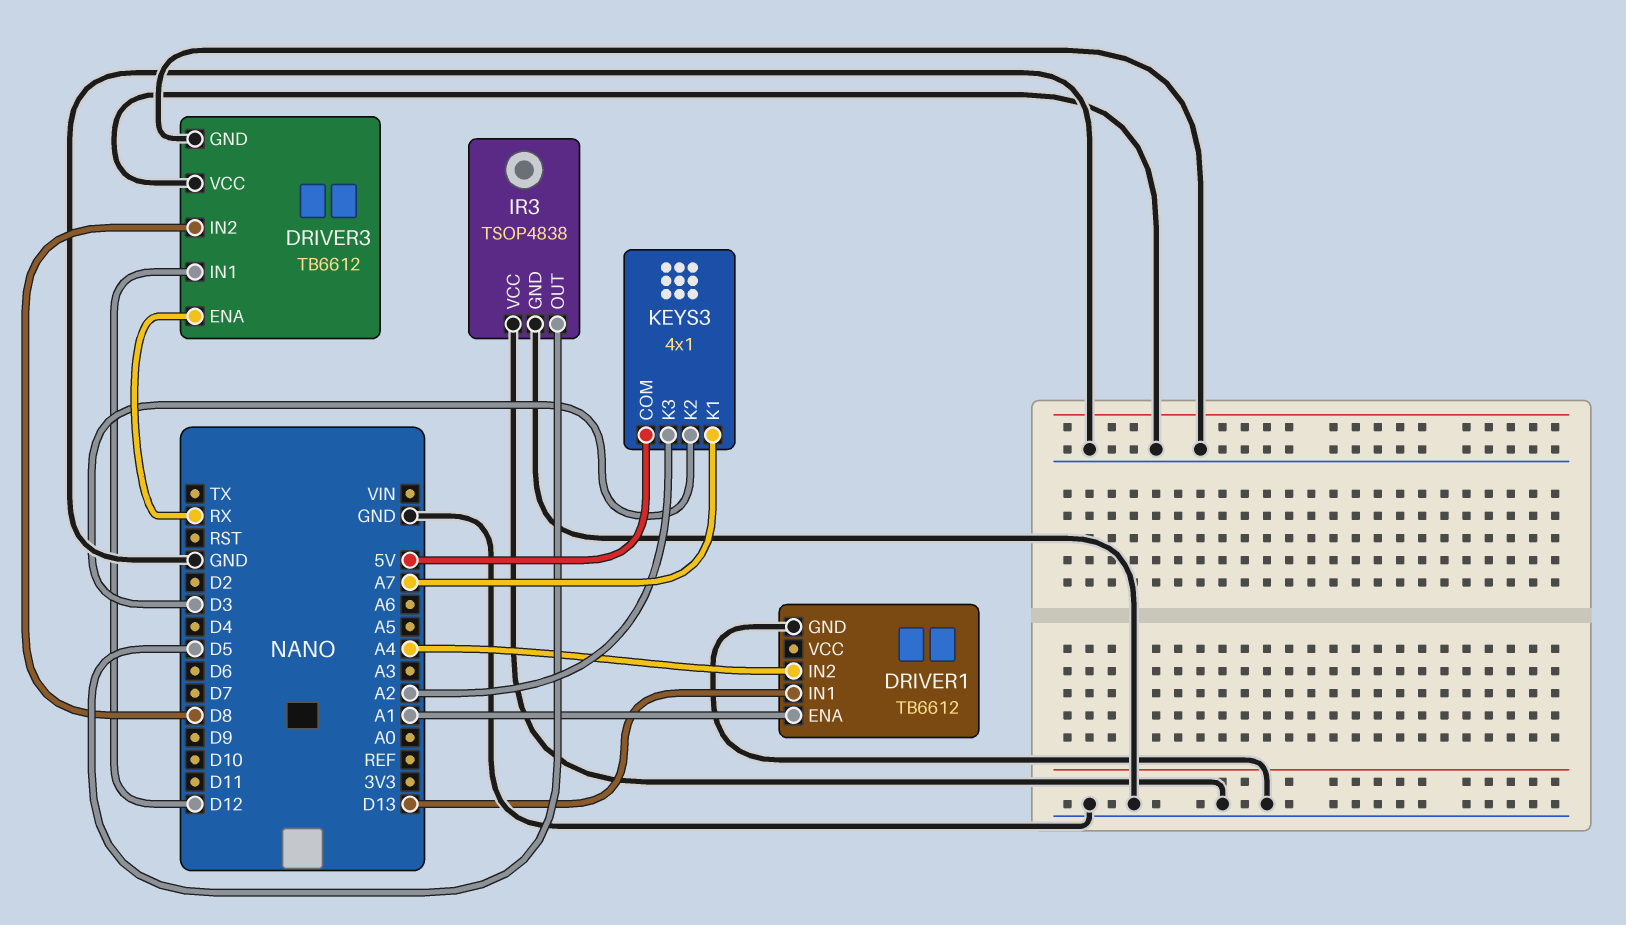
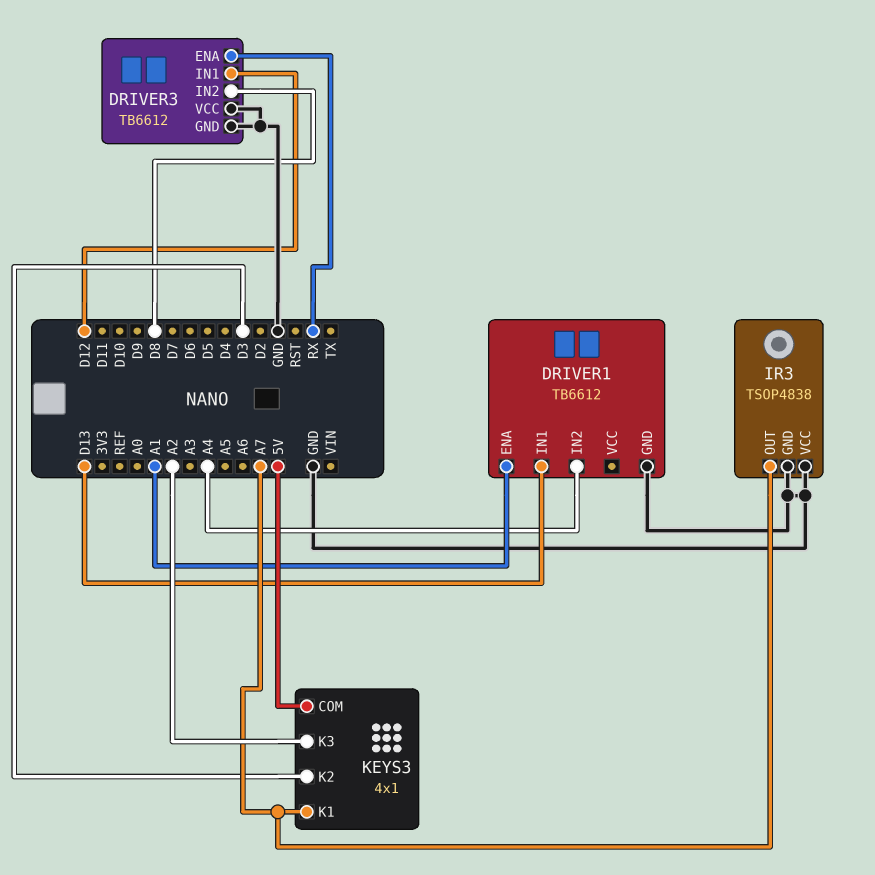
IR3 pin OUT: D5 -> A7

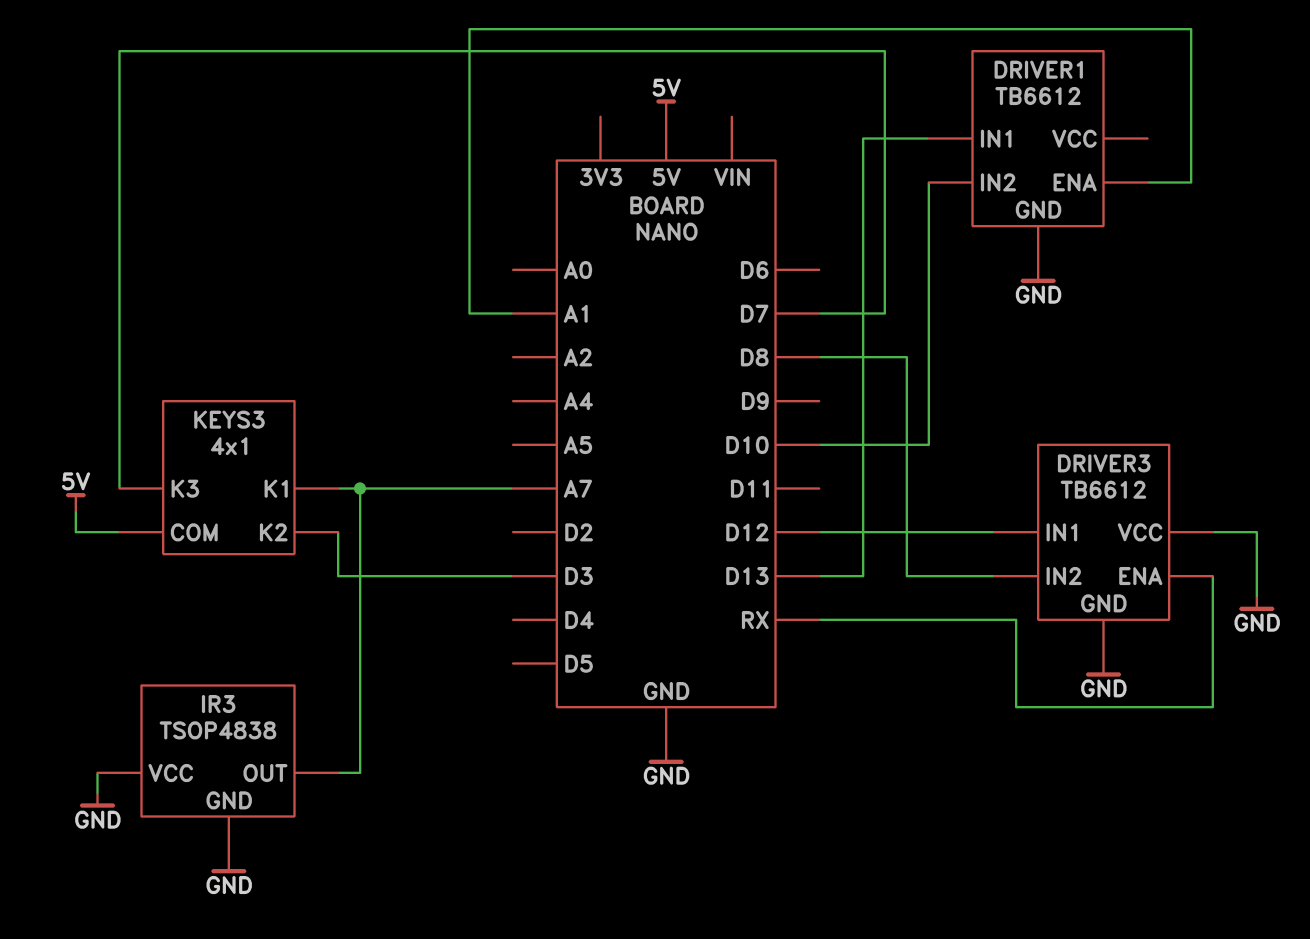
DRIVER1 pin IN2: A4 -> D10
KEYS3 pin K3: A2 -> D7

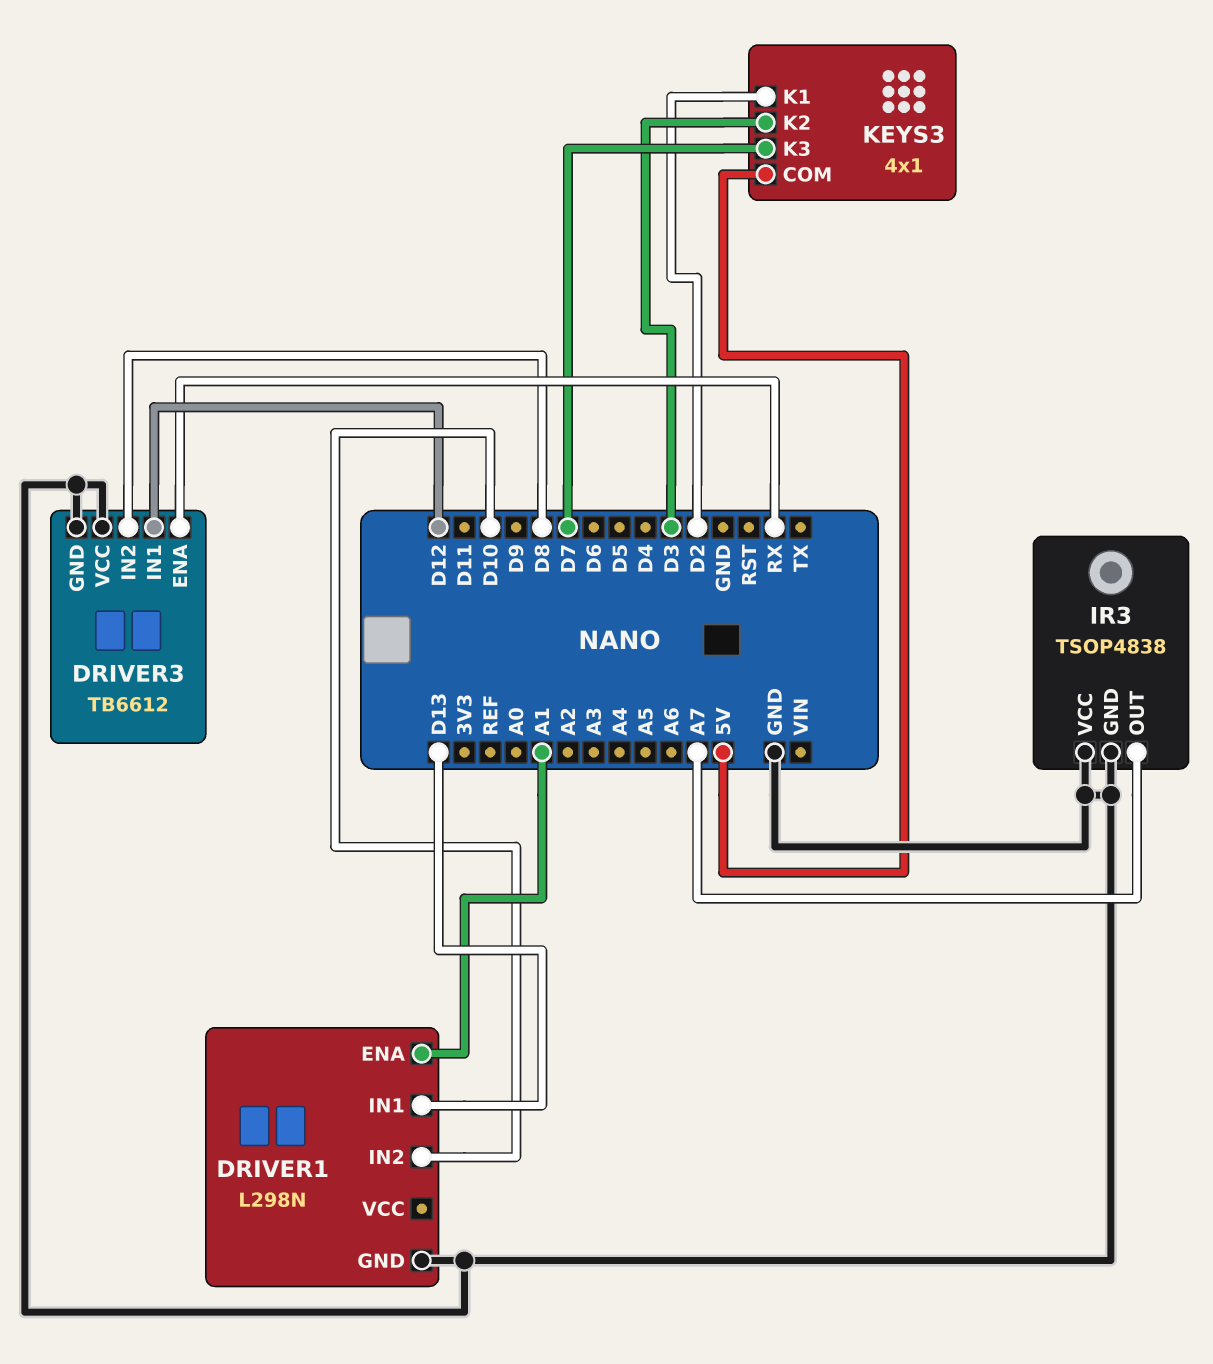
DRIVER1: TB6612 -> L298N
KEYS3 pin K1: A7 -> D2

